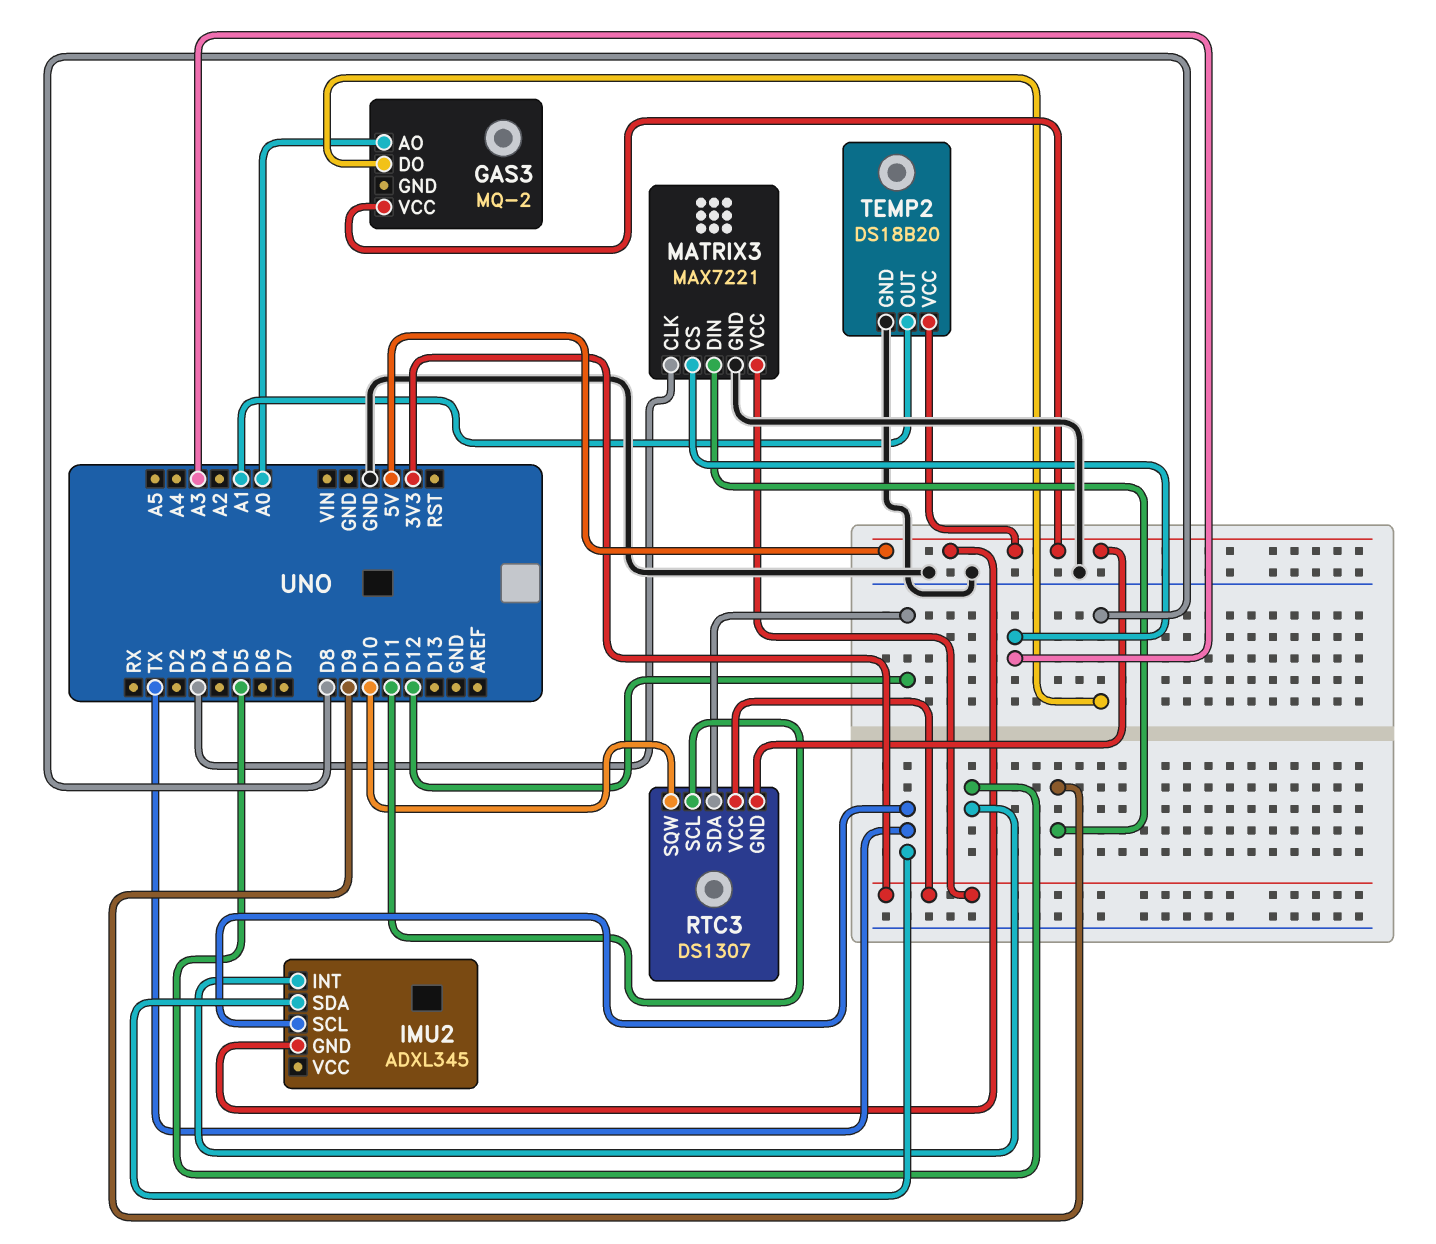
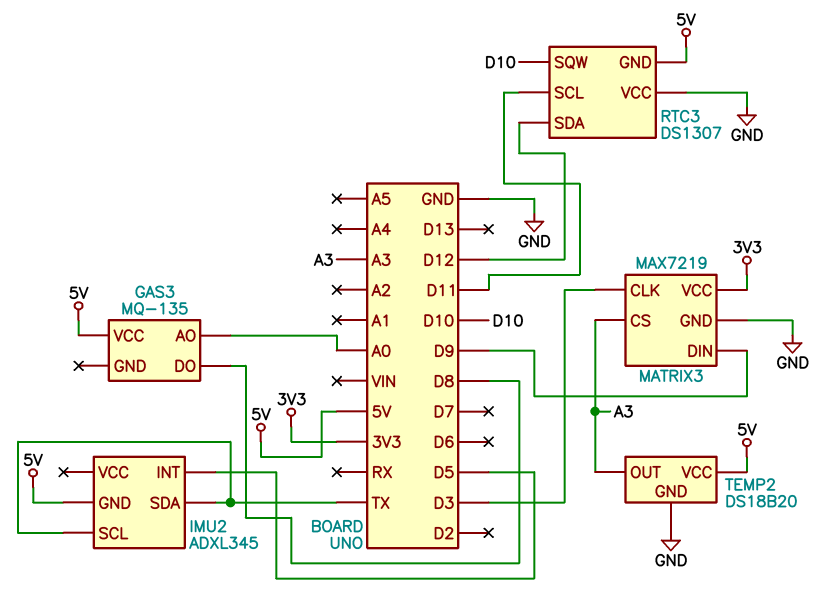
GAS3: MQ-2 -> MQ-135
MATRIX3: MAX7221 -> MAX7219
RTC3 pin VCC: 3V3 -> GND
TEMP2 pin OUT: A1 -> A3

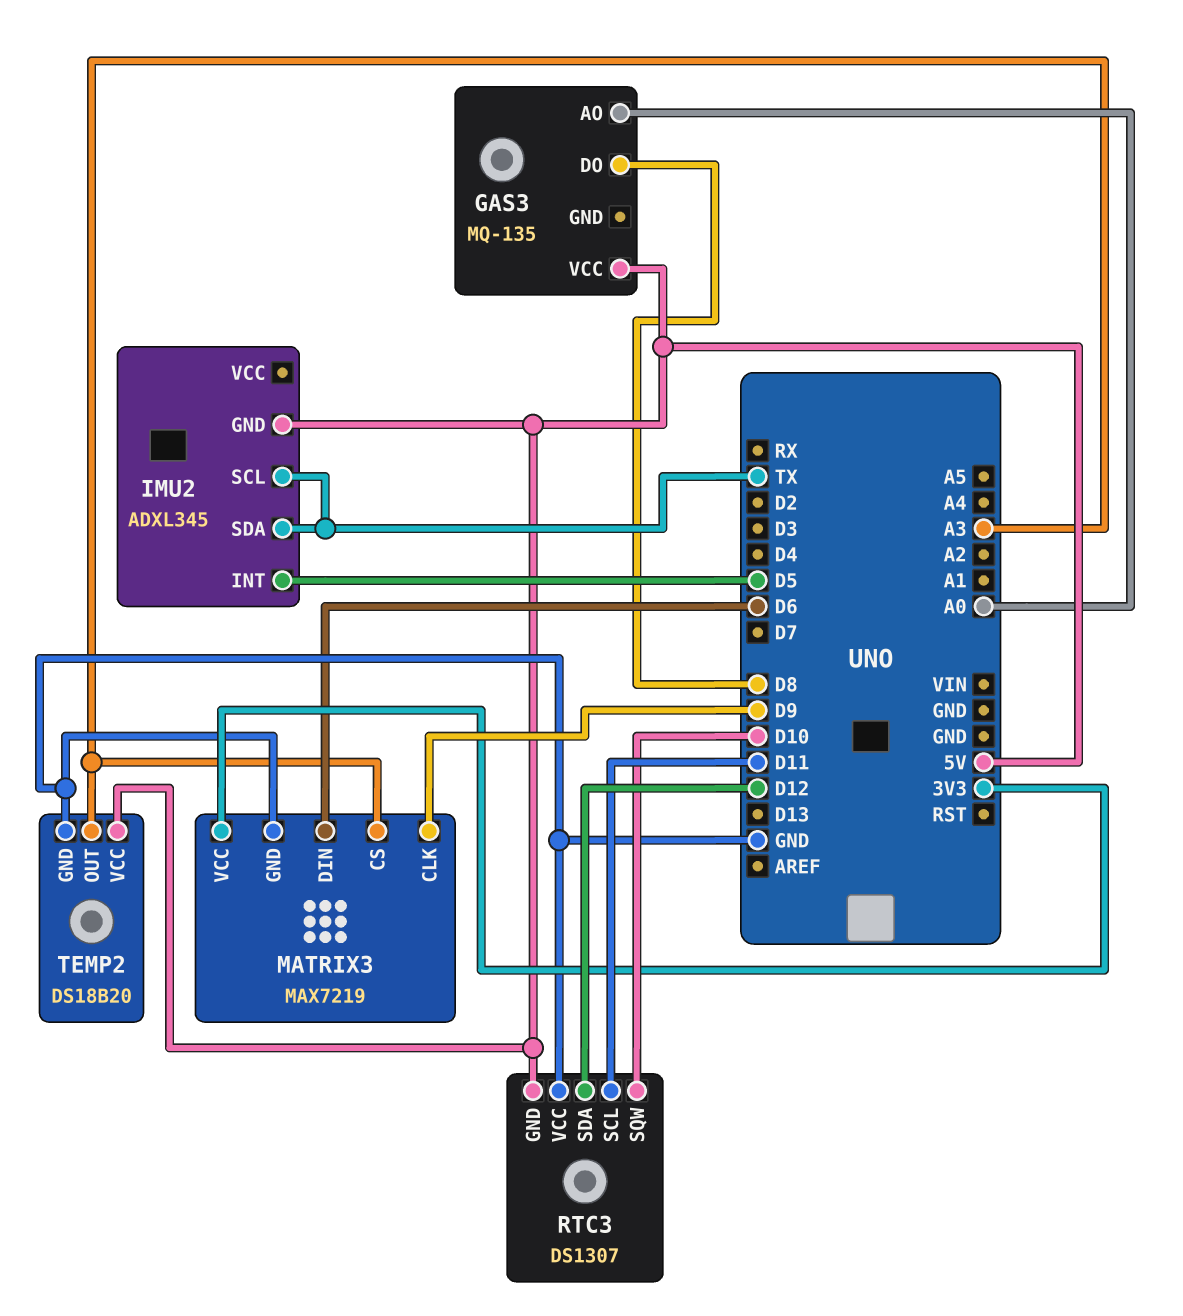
MATRIX3 pin CLK: D3 -> D9
MATRIX3 pin DIN: D9 -> D6

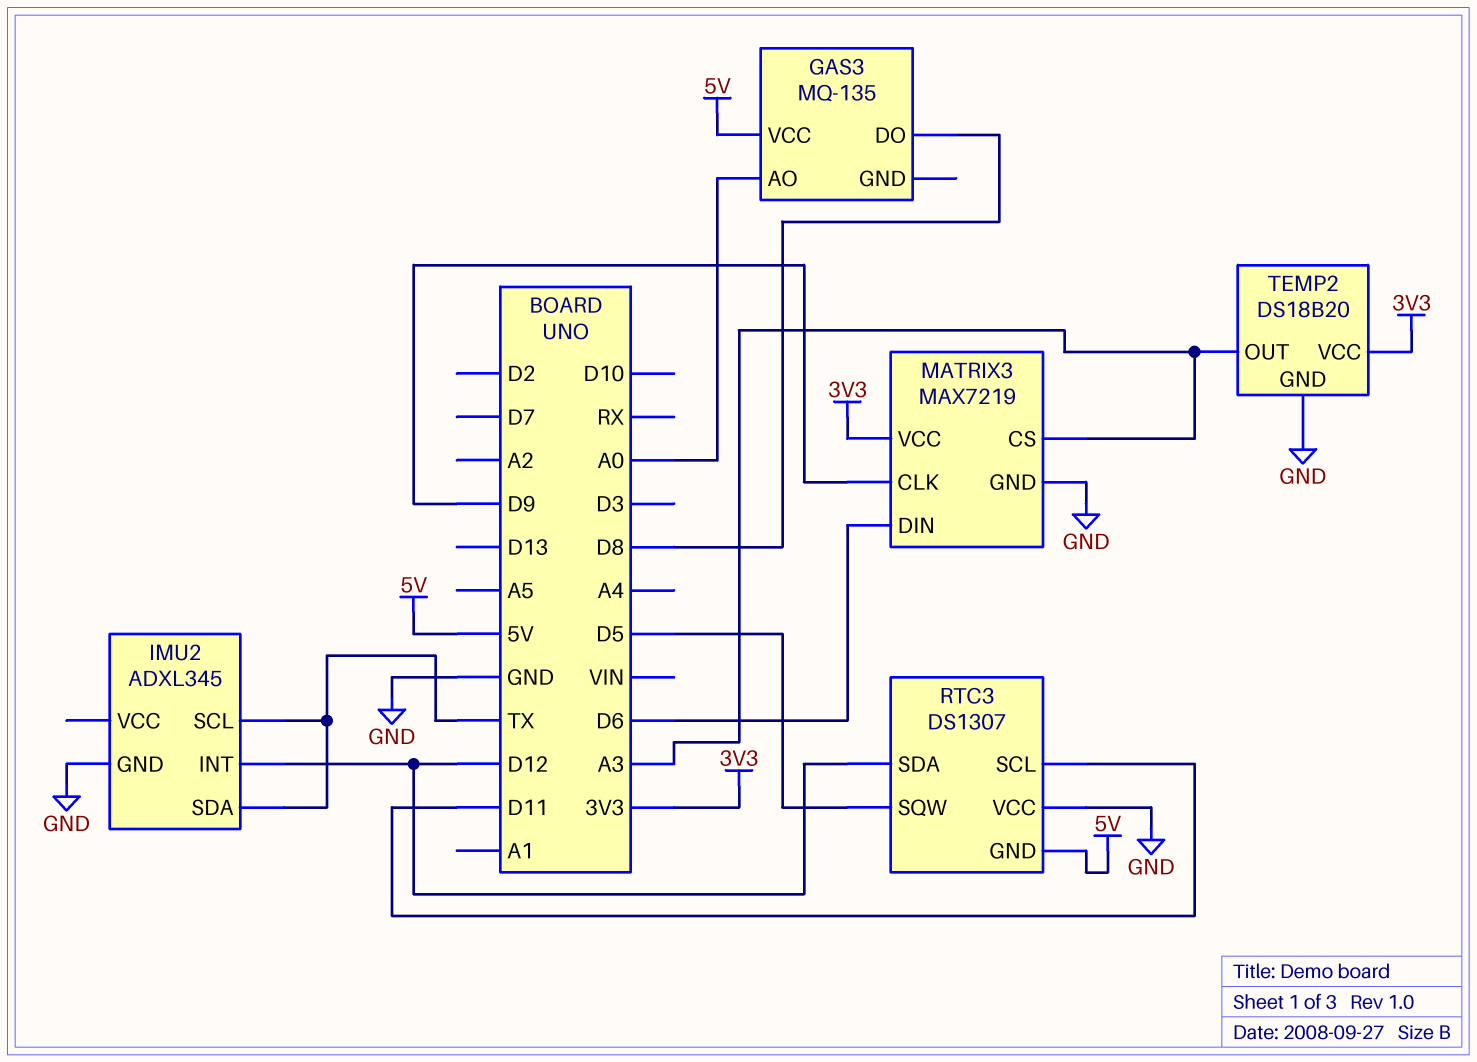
IMU2 pin GND: 5V -> GND
IMU2 pin INT: D5 -> D12
RTC3 pin SQW: D10 -> D5
TEMP2 pin VCC: 5V -> 3V3

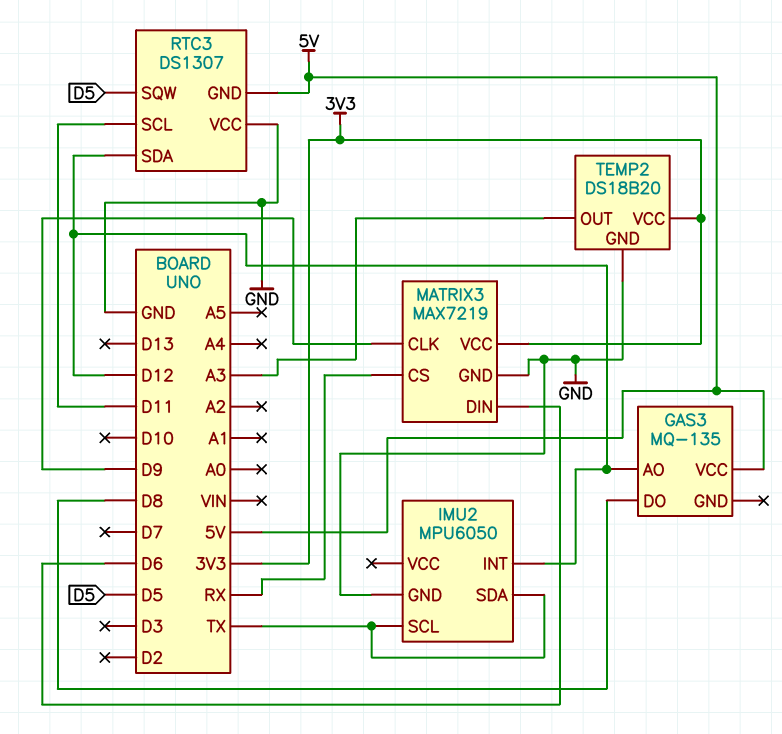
GAS3 pin AO: A0 -> D12
IMU2: ADXL345 -> MPU6050
MATRIX3 pin CS: A3 -> RX

